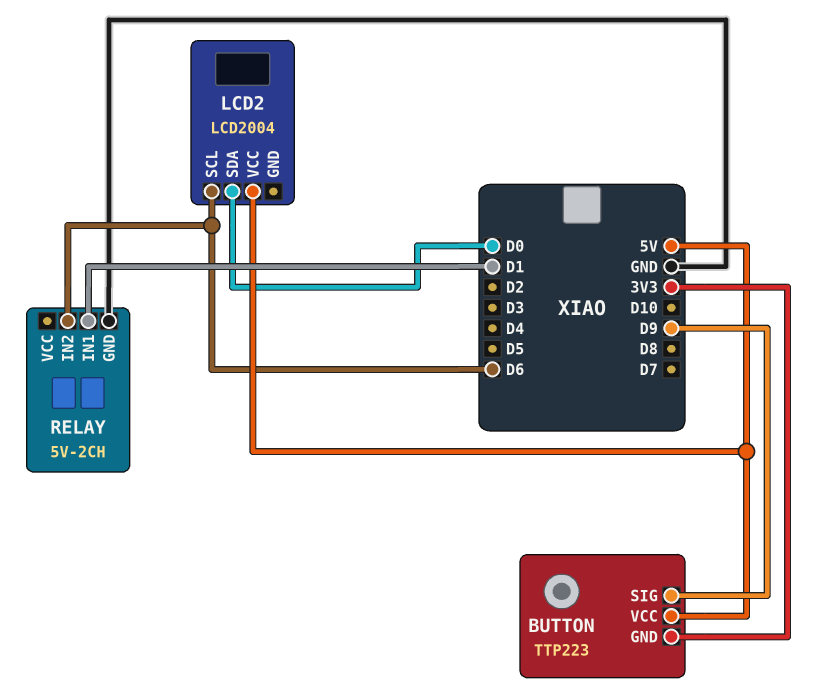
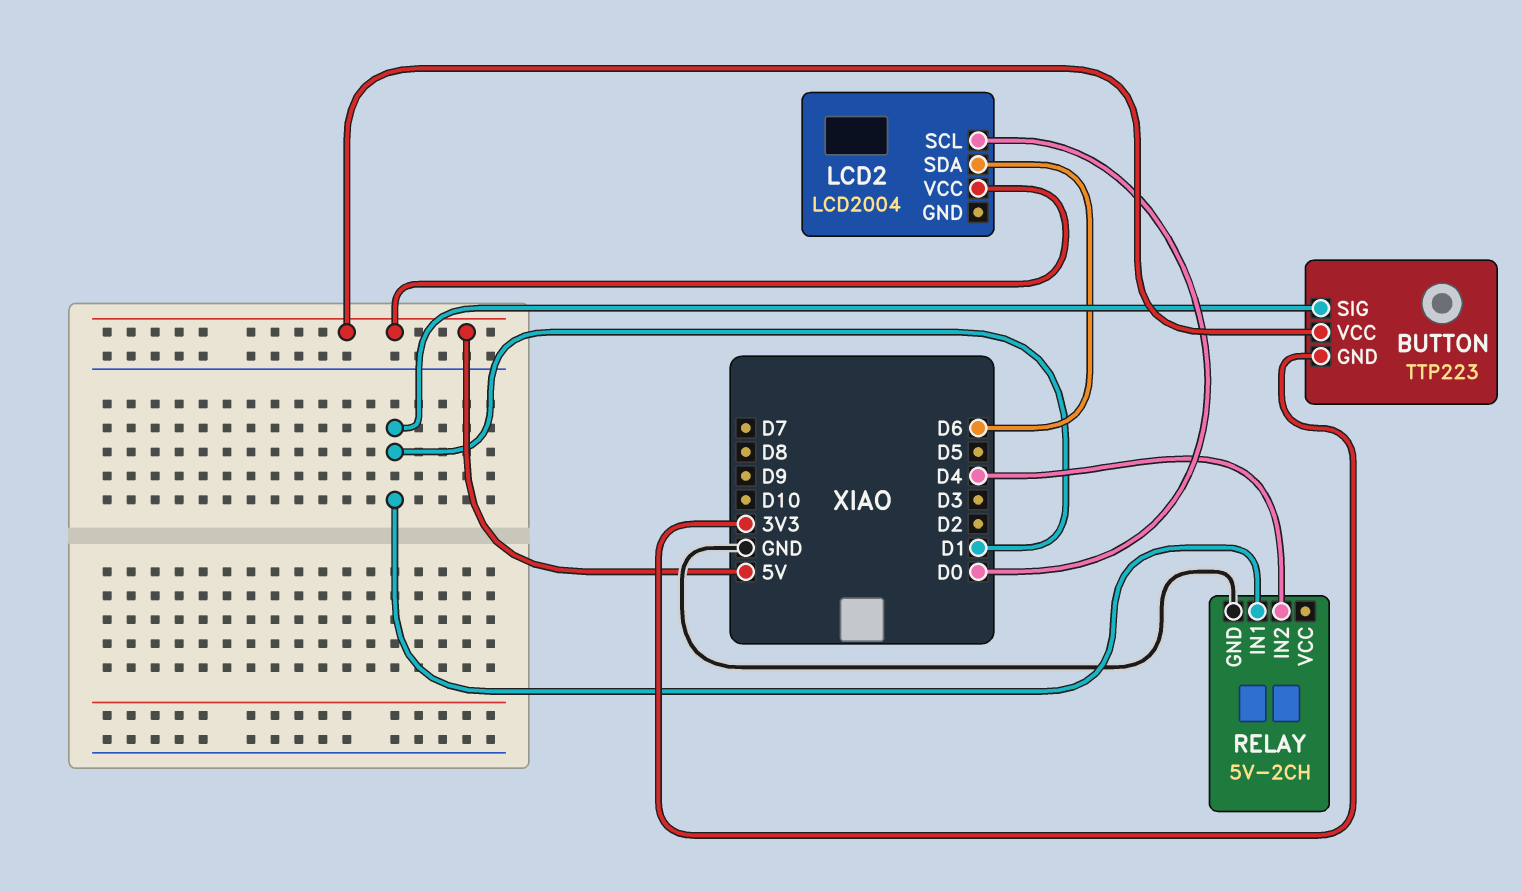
BUTTON pin SIG: D9 -> D1
LCD2 pin SCL: D6 -> D0
LCD2 pin SDA: D0 -> D6
RELAY pin IN2: D6 -> D4

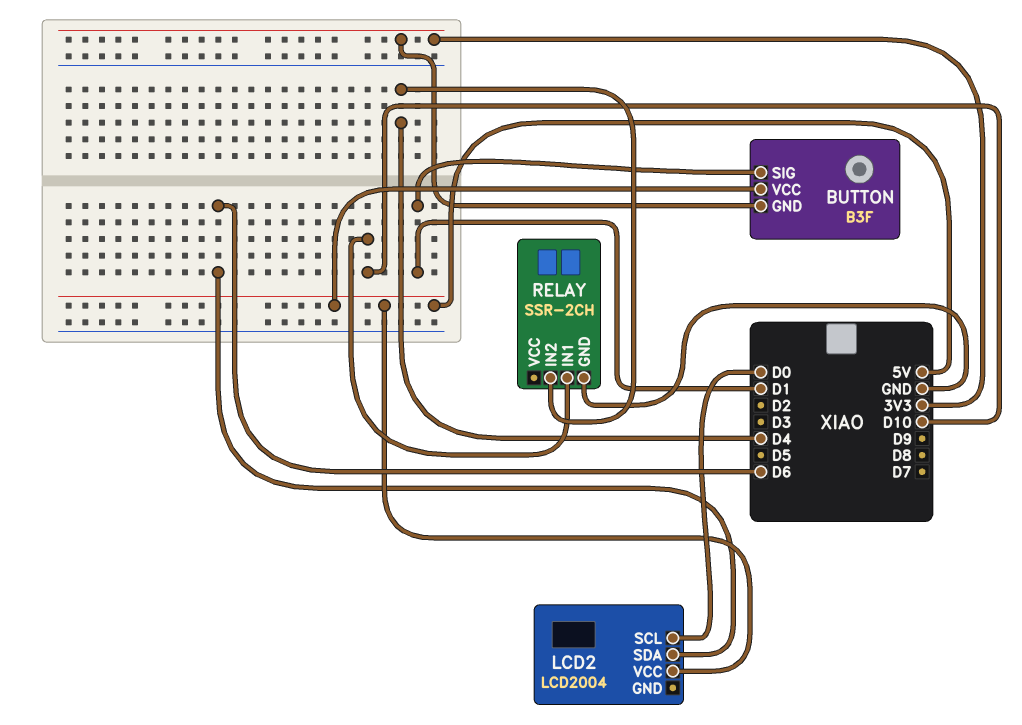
BUTTON: TTP223 -> B3F
RELAY: 5V-2CH -> SSR-2CH
RELAY pin IN1: D1 -> D10

